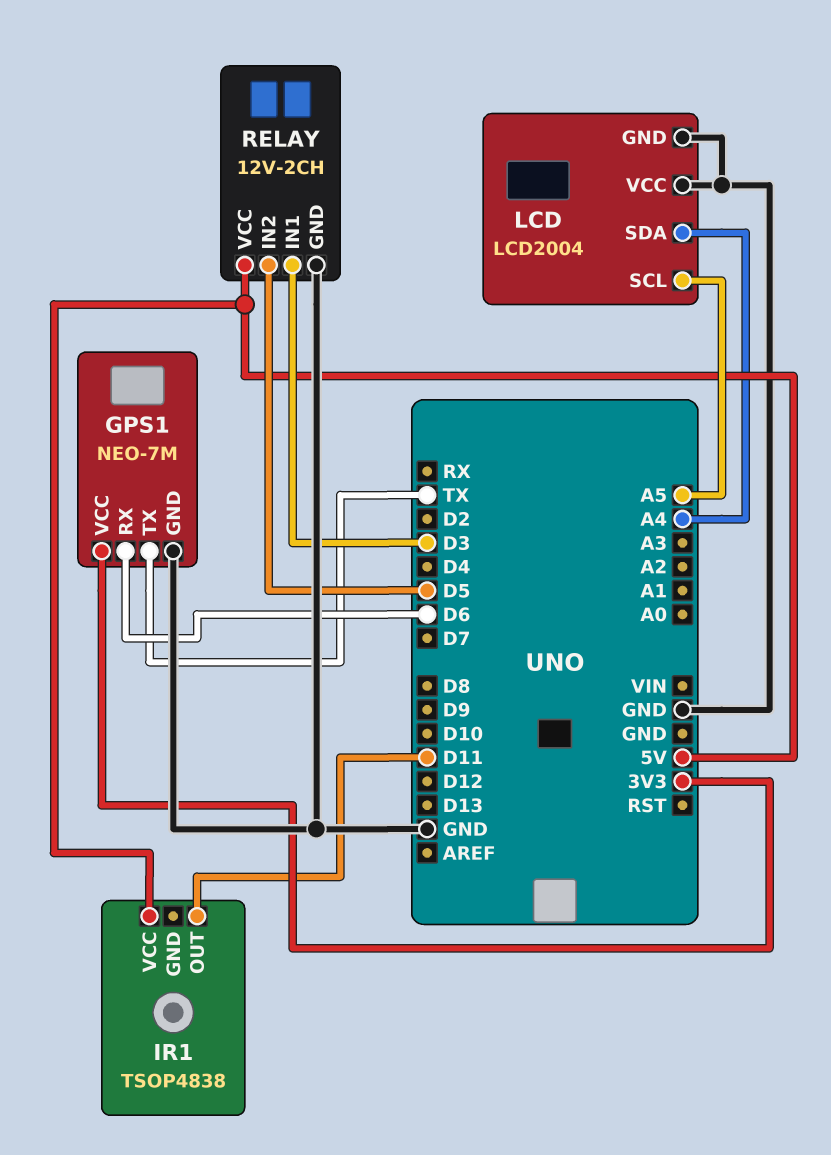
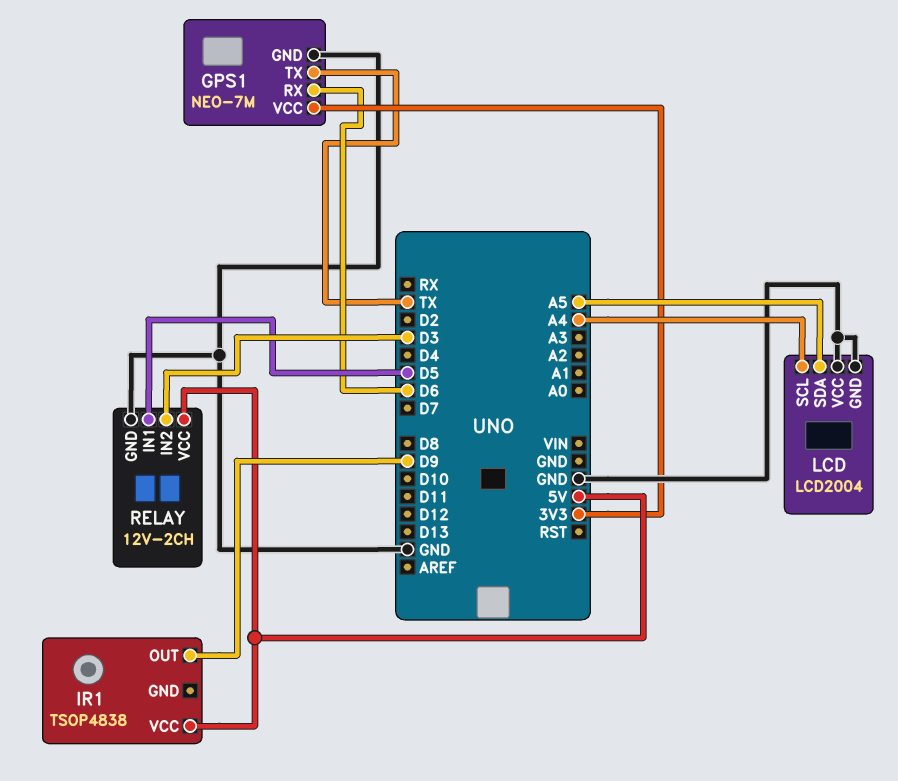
IR1 pin OUT: D11 -> D9
LCD pin SCL: A5 -> A4
LCD pin SDA: A4 -> A5
RELAY pin IN1: D3 -> D5
RELAY pin IN2: D5 -> D3

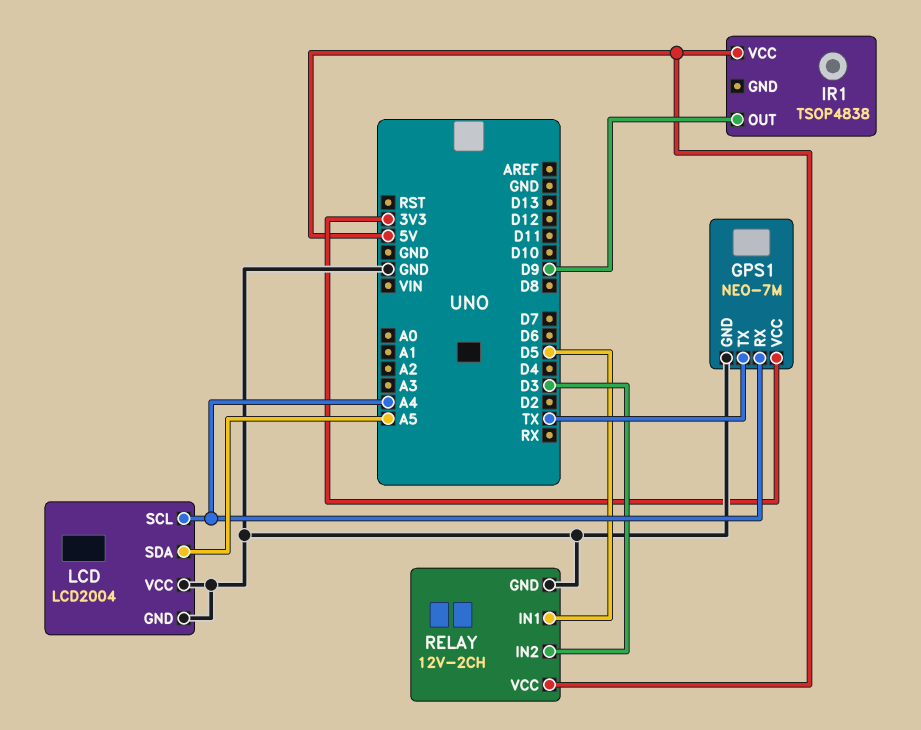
GPS1 pin RX: D6 -> A4

